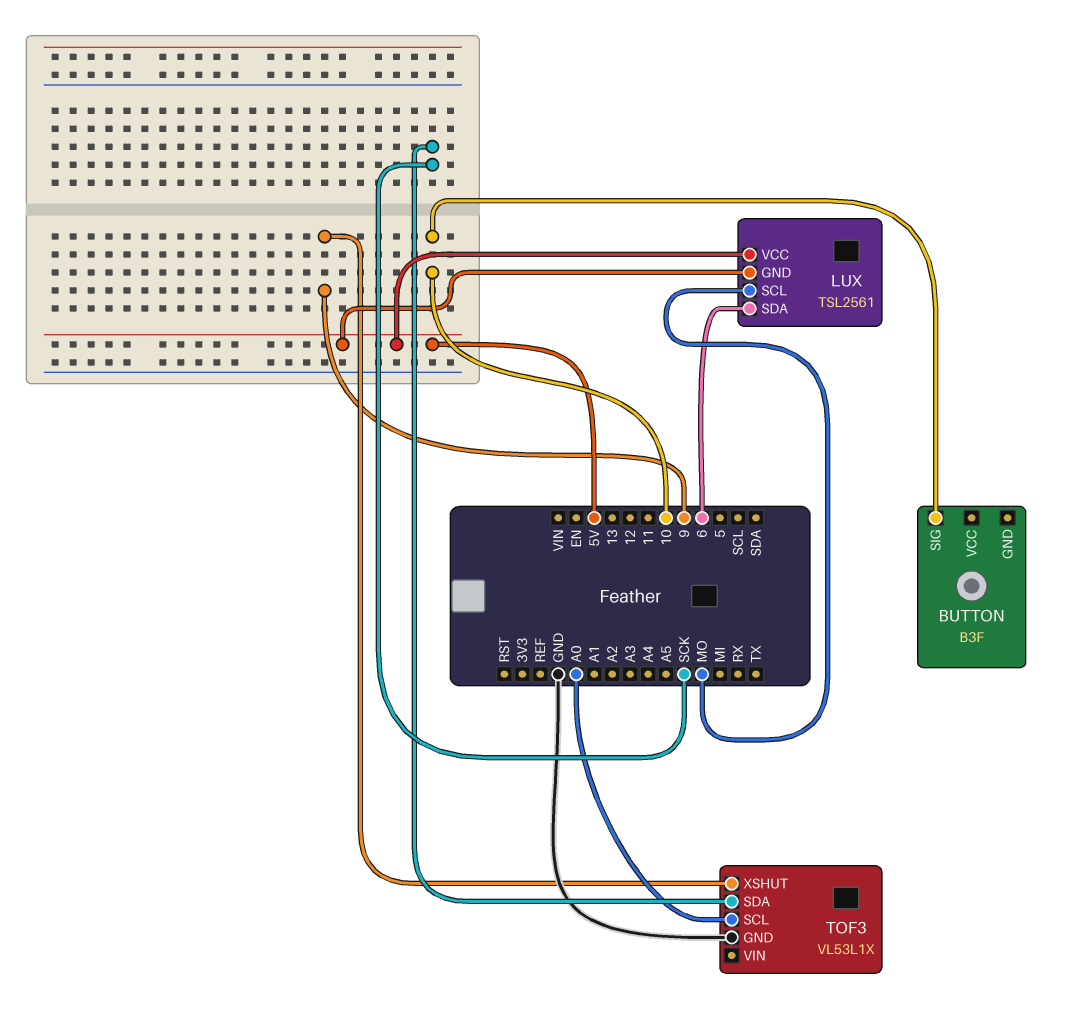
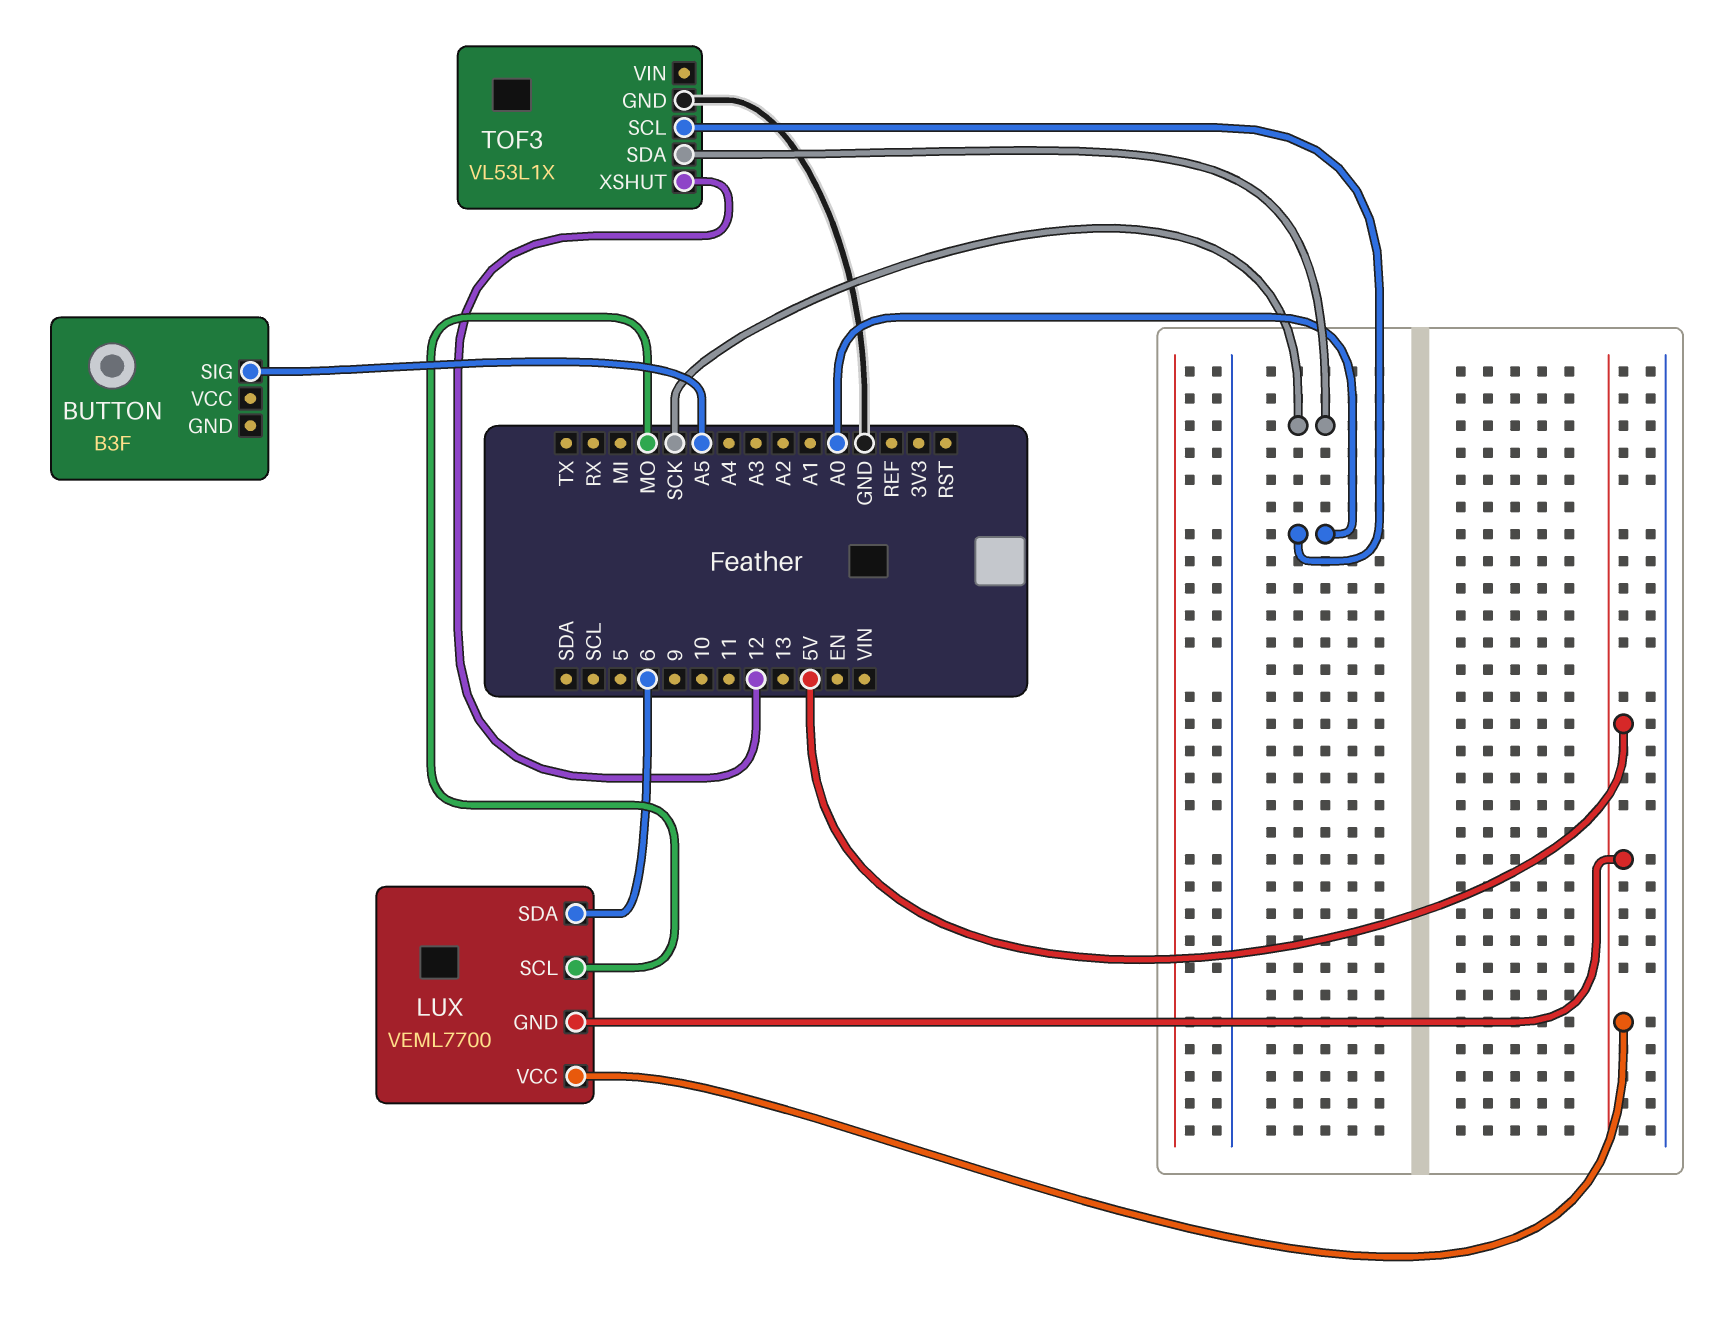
BUTTON pin SIG: 10 -> A5
LUX: TSL2561 -> VEML7700
TOF3 pin XSHUT: 9 -> 12

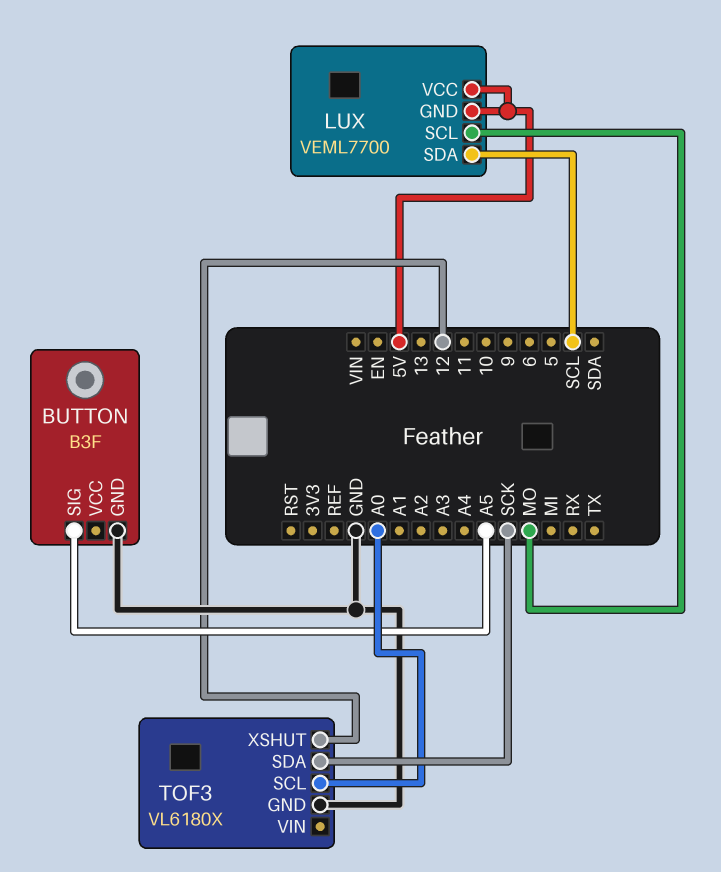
BUTTON pin GND: none -> GND
LUX pin SDA: 6 -> SCL
TOF3: VL53L1X -> VL6180X

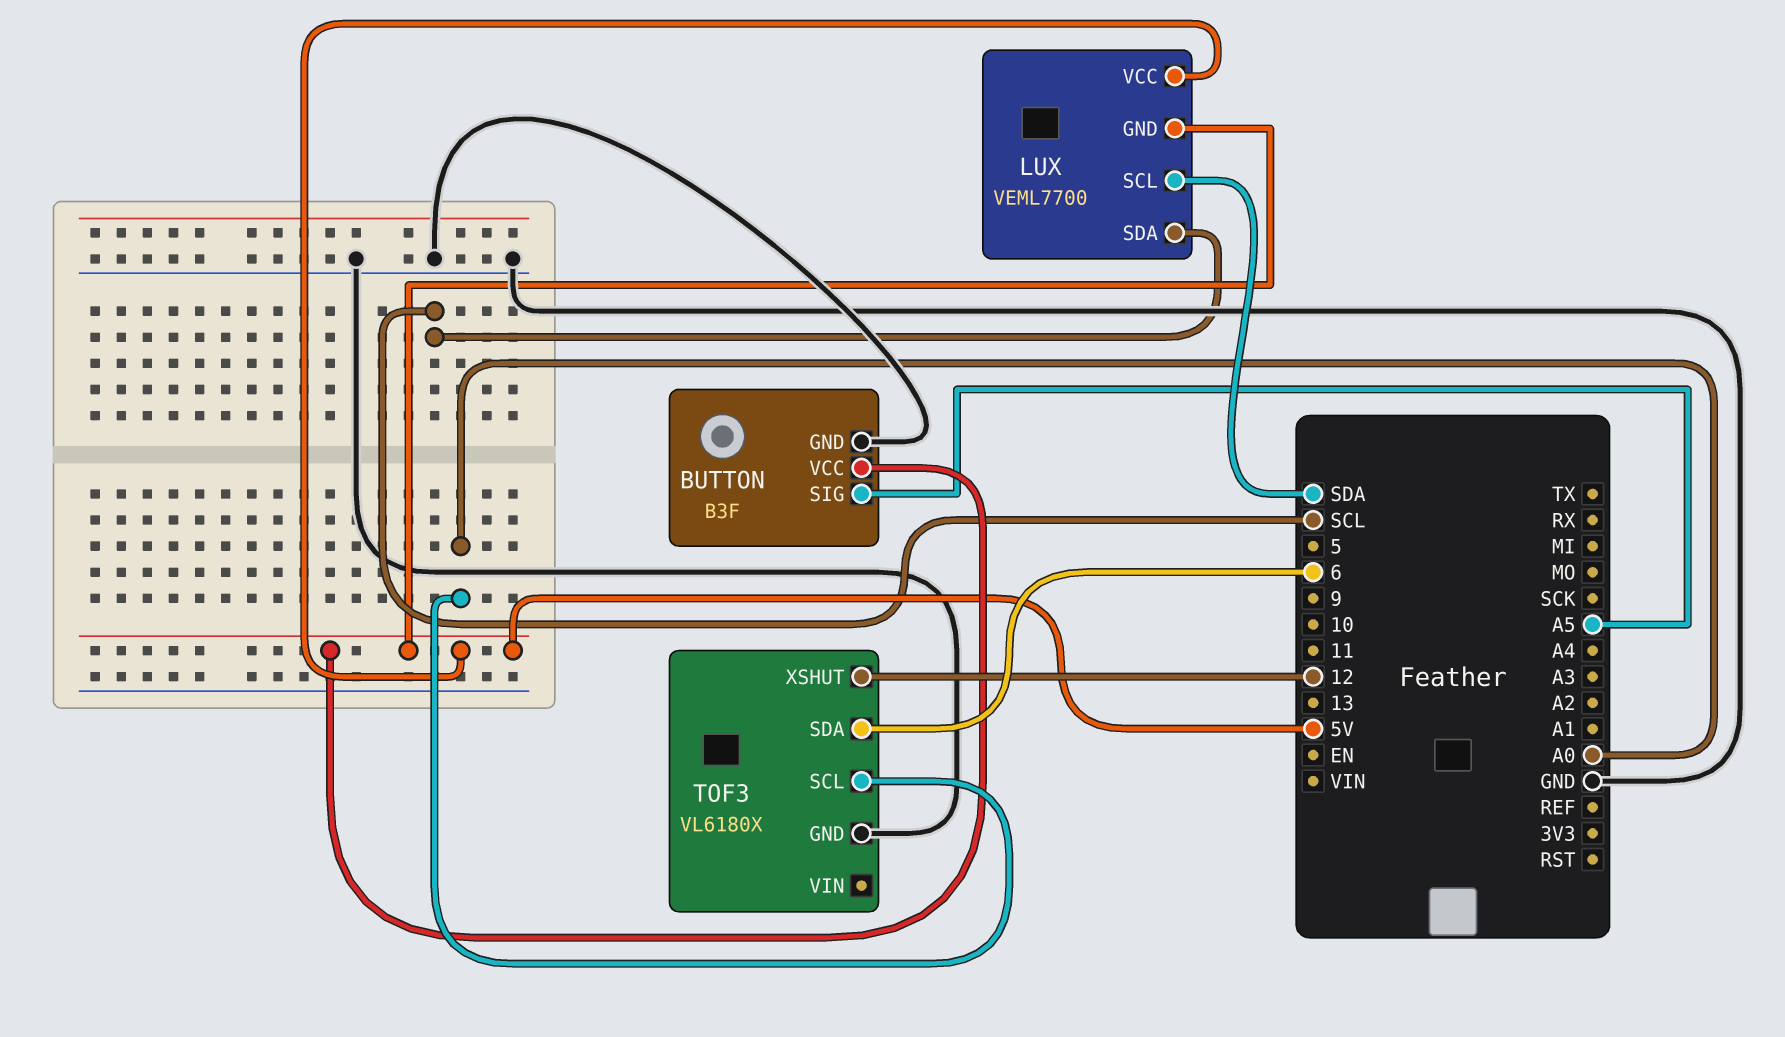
BUTTON pin VCC: none -> 5V
LUX pin SCL: MO -> SDA
TOF3 pin SDA: SCK -> 6

